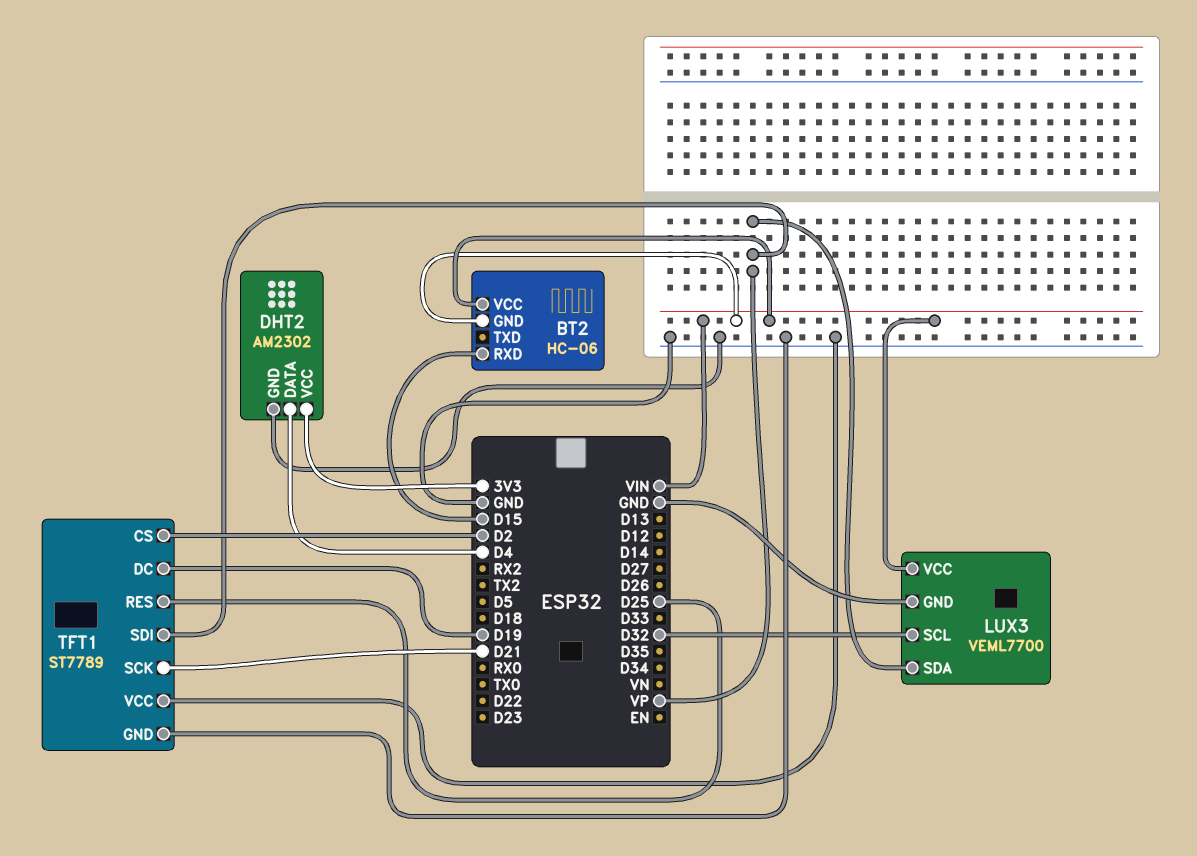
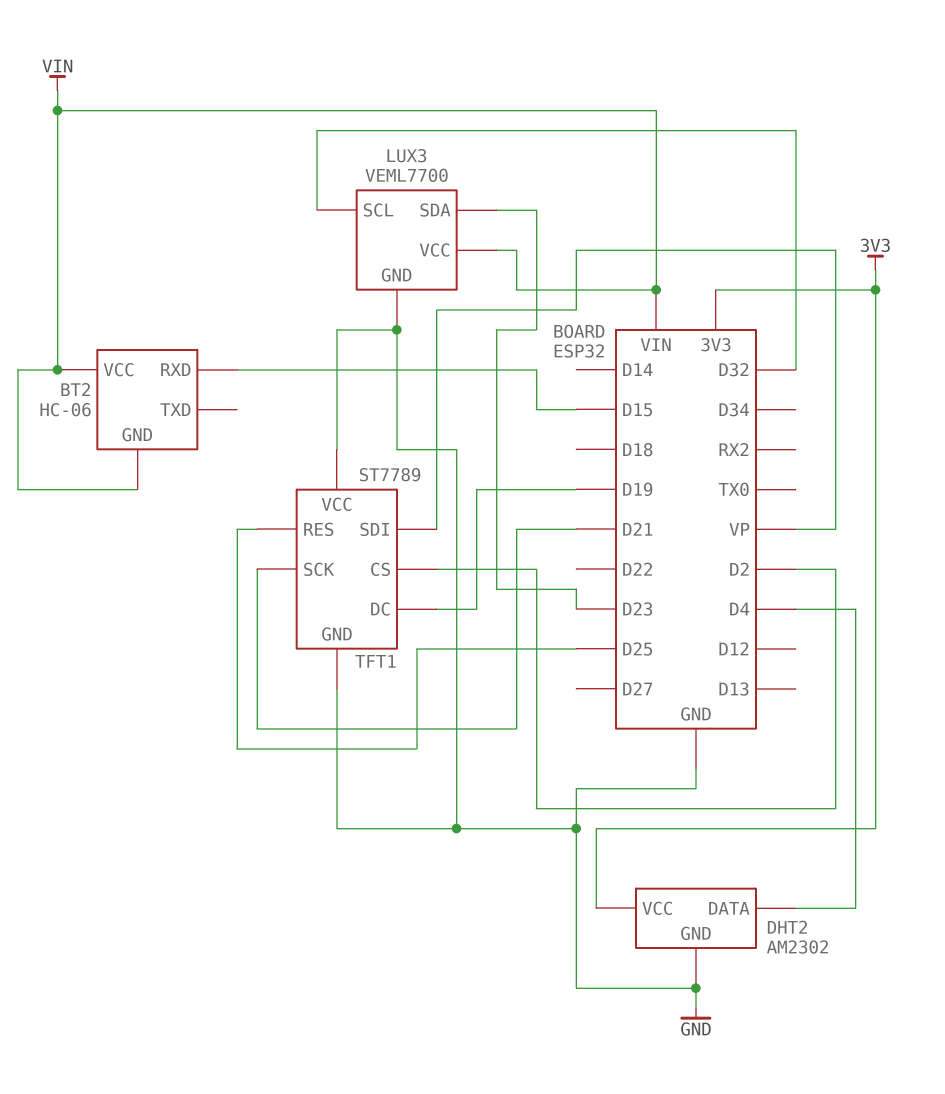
LUX3 pin SDA: VP -> D23

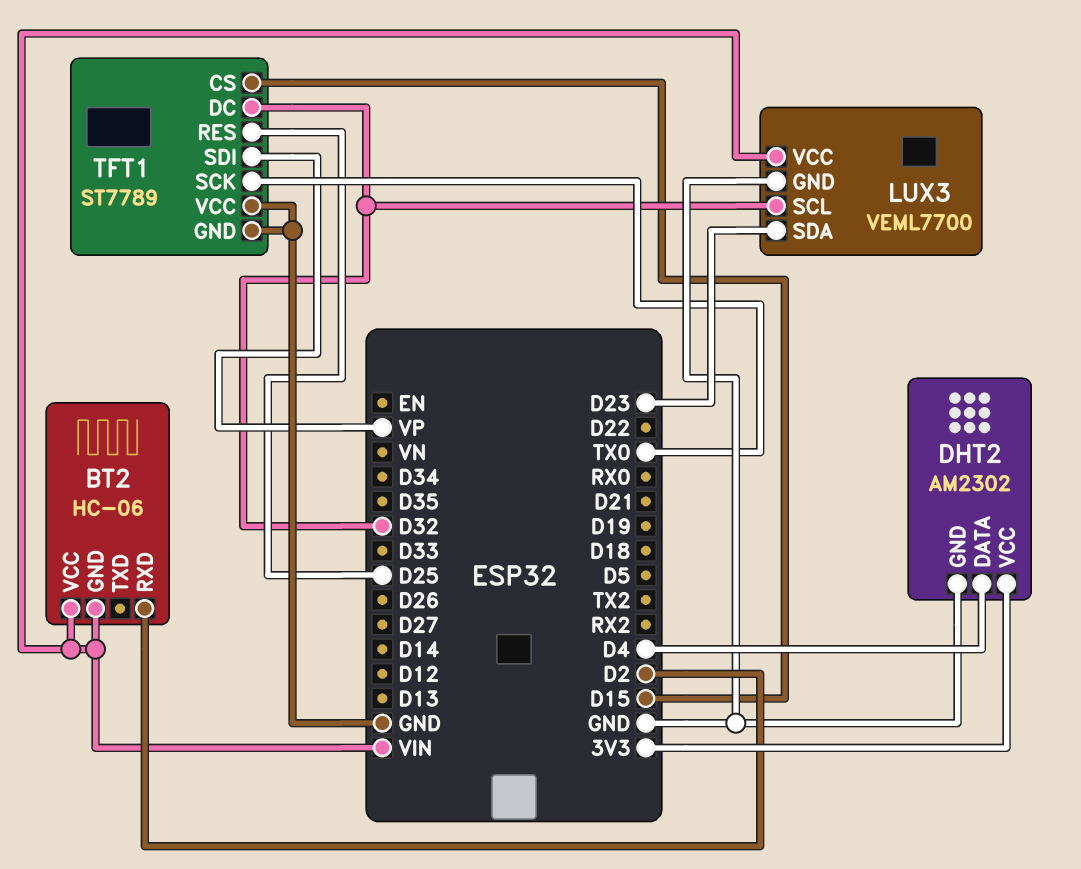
BT2 pin RXD: D15 -> D2
TFT1 pin CS: D2 -> D15
TFT1 pin DC: D19 -> D32
TFT1 pin SCK: D21 -> TX0

